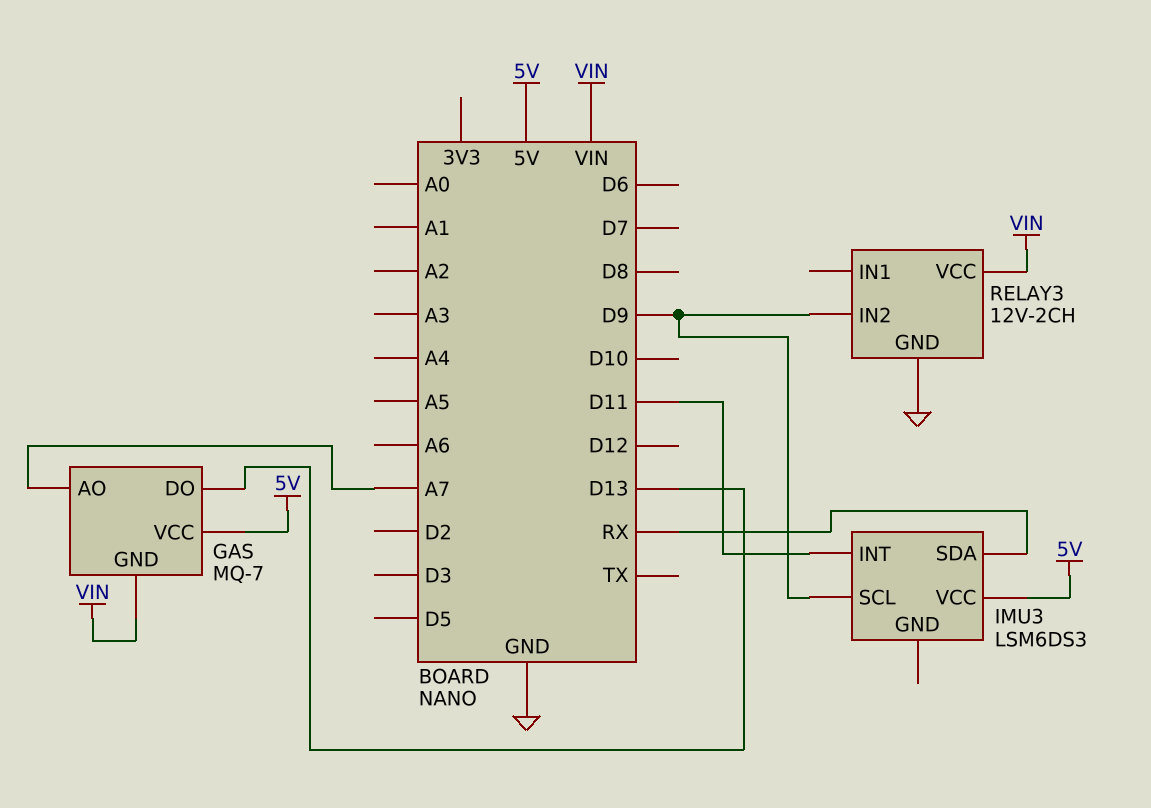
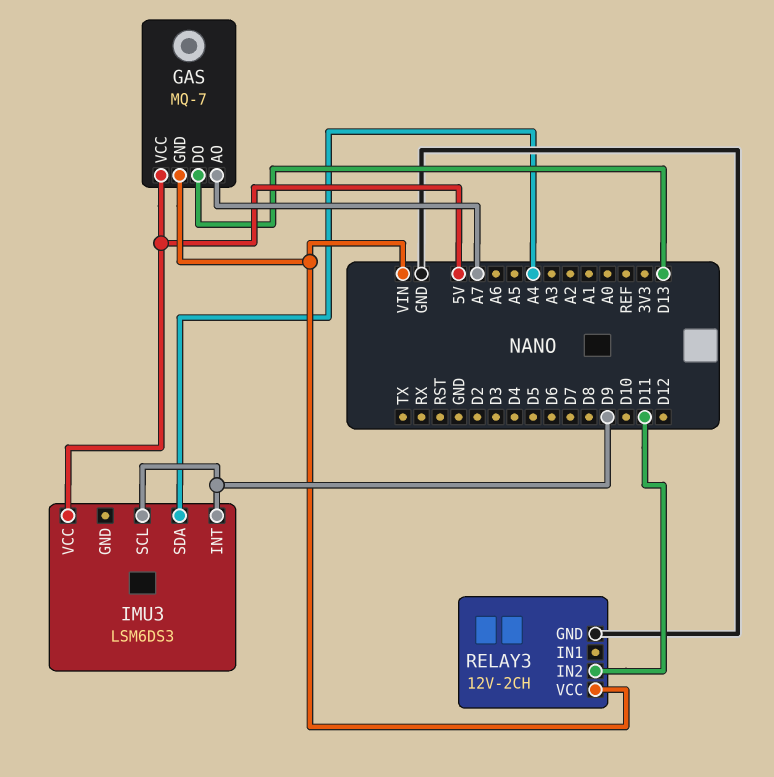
IMU3 pin INT: D11 -> D9
IMU3 pin SDA: RX -> A4
RELAY3 pin IN2: D9 -> D11

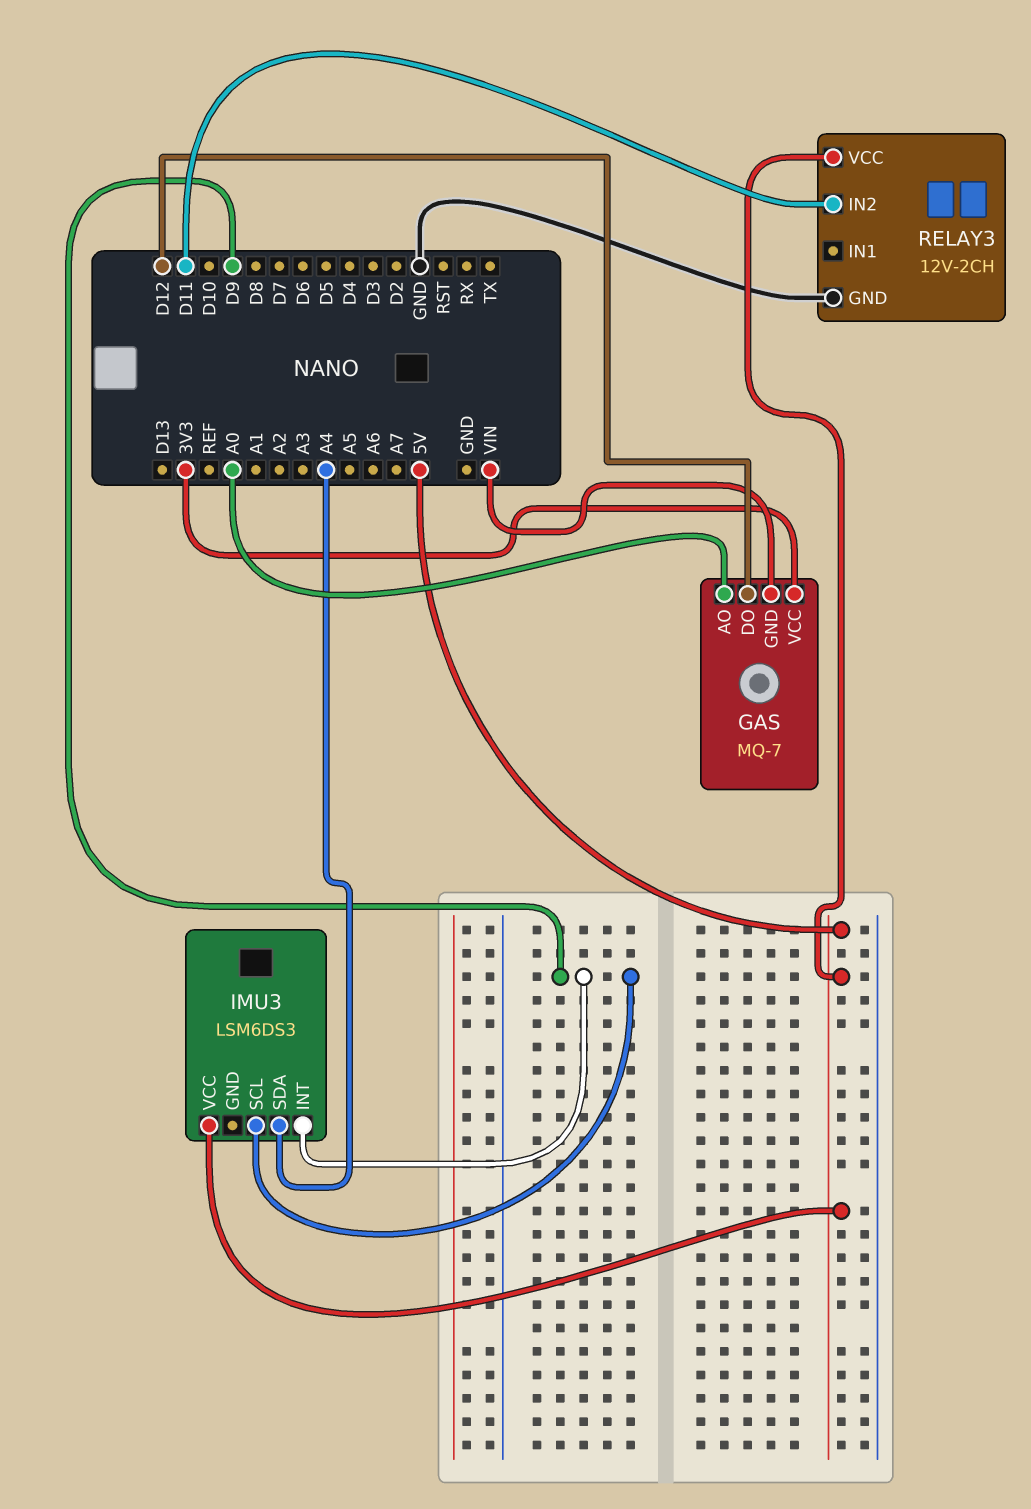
GAS pin AO: A7 -> A0
GAS pin DO: D13 -> D12
GAS pin VCC: 5V -> 3V3
RELAY3 pin VCC: VIN -> 5V

